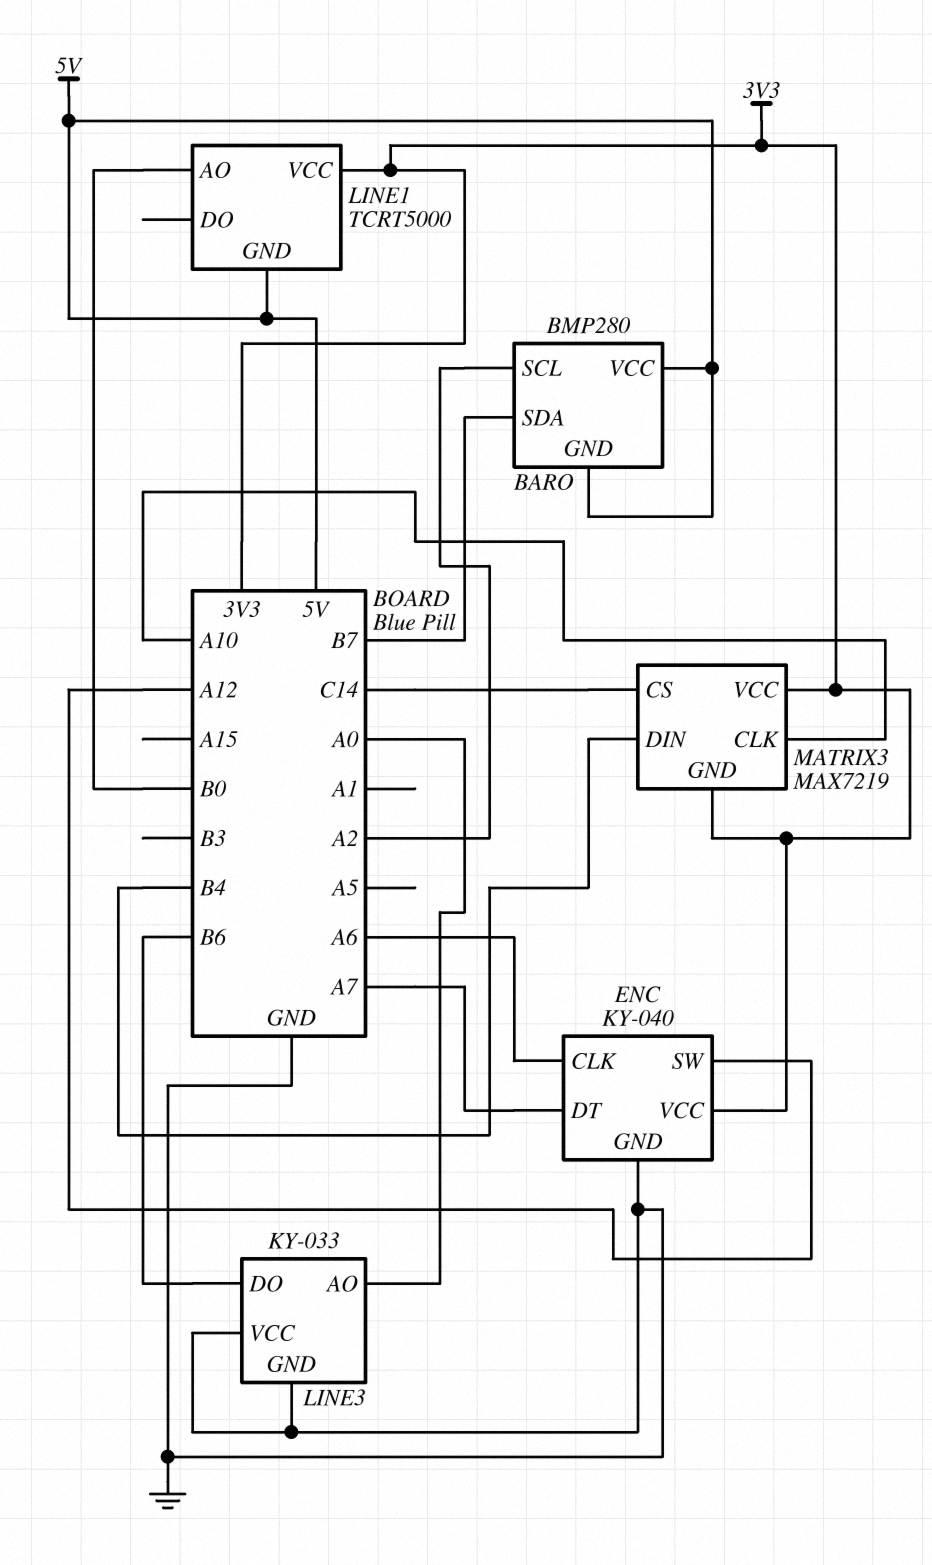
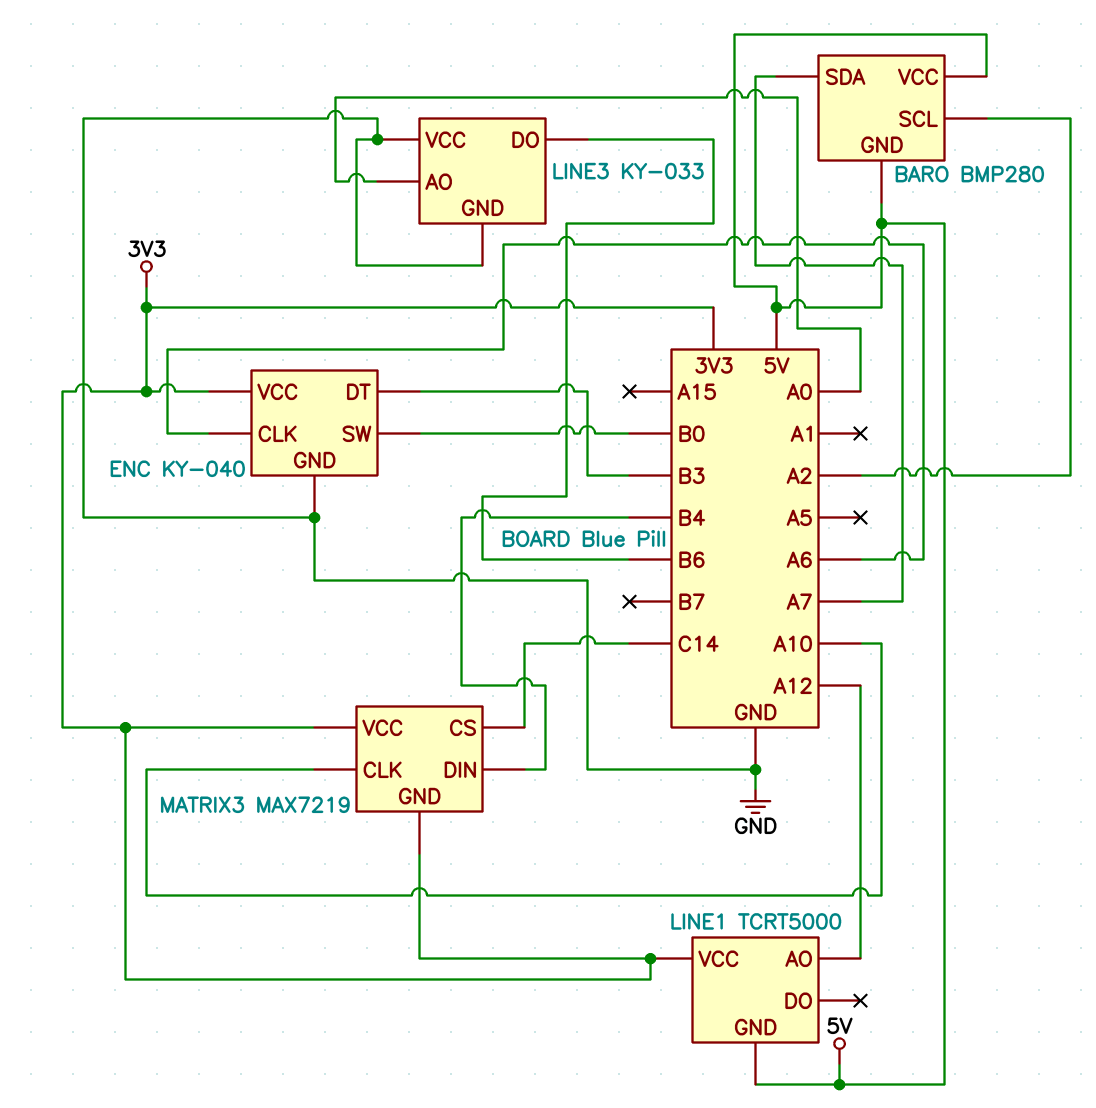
BARO pin SDA: B7 -> A7
ENC pin DT: A7 -> B3
ENC pin SW: A12 -> B0
LINE1 pin AO: B0 -> A12

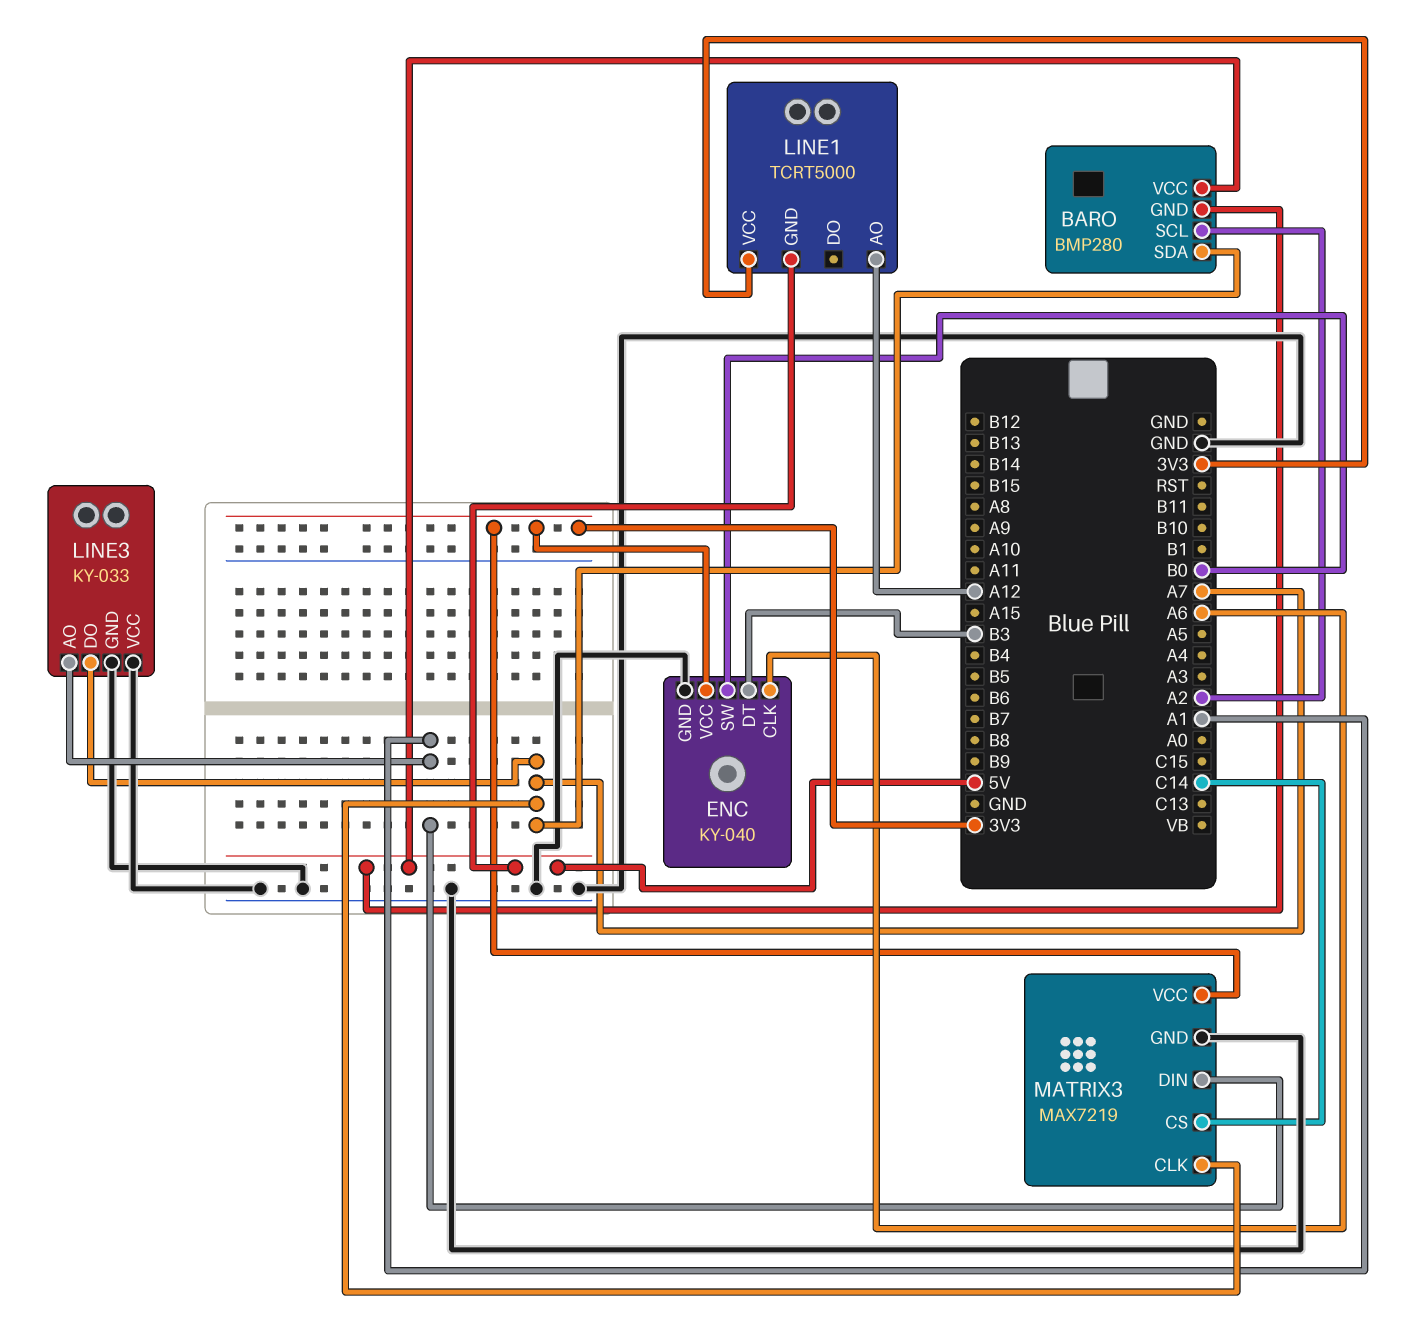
LINE3 pin AO: A0 -> A1
LINE3 pin DO: B6 -> A7
MATRIX3 pin CLK: A10 -> A7
MATRIX3 pin DIN: B4 -> A1
MATRIX3 pin GND: 3V3 -> GND

